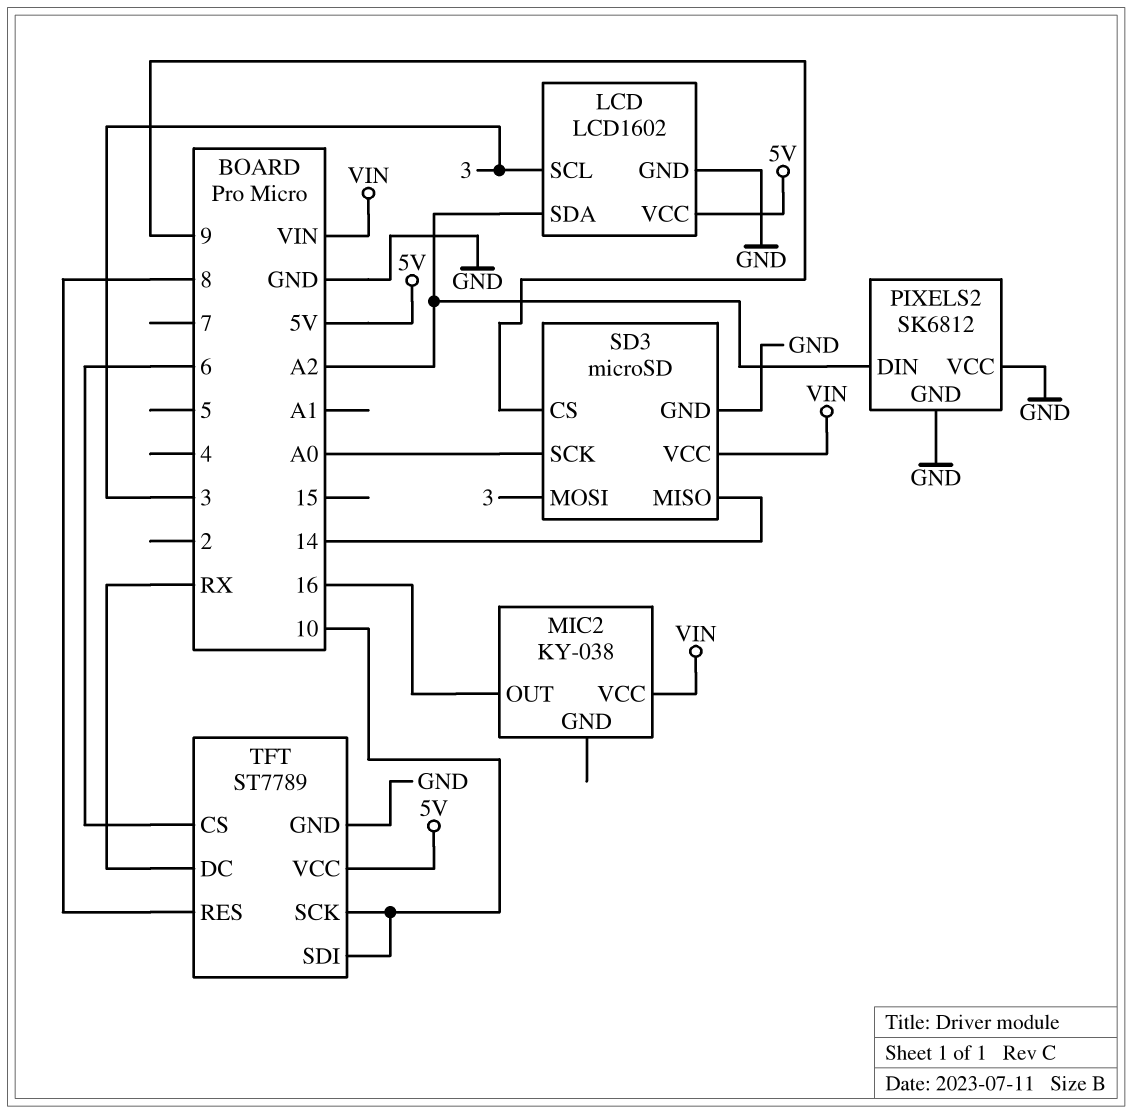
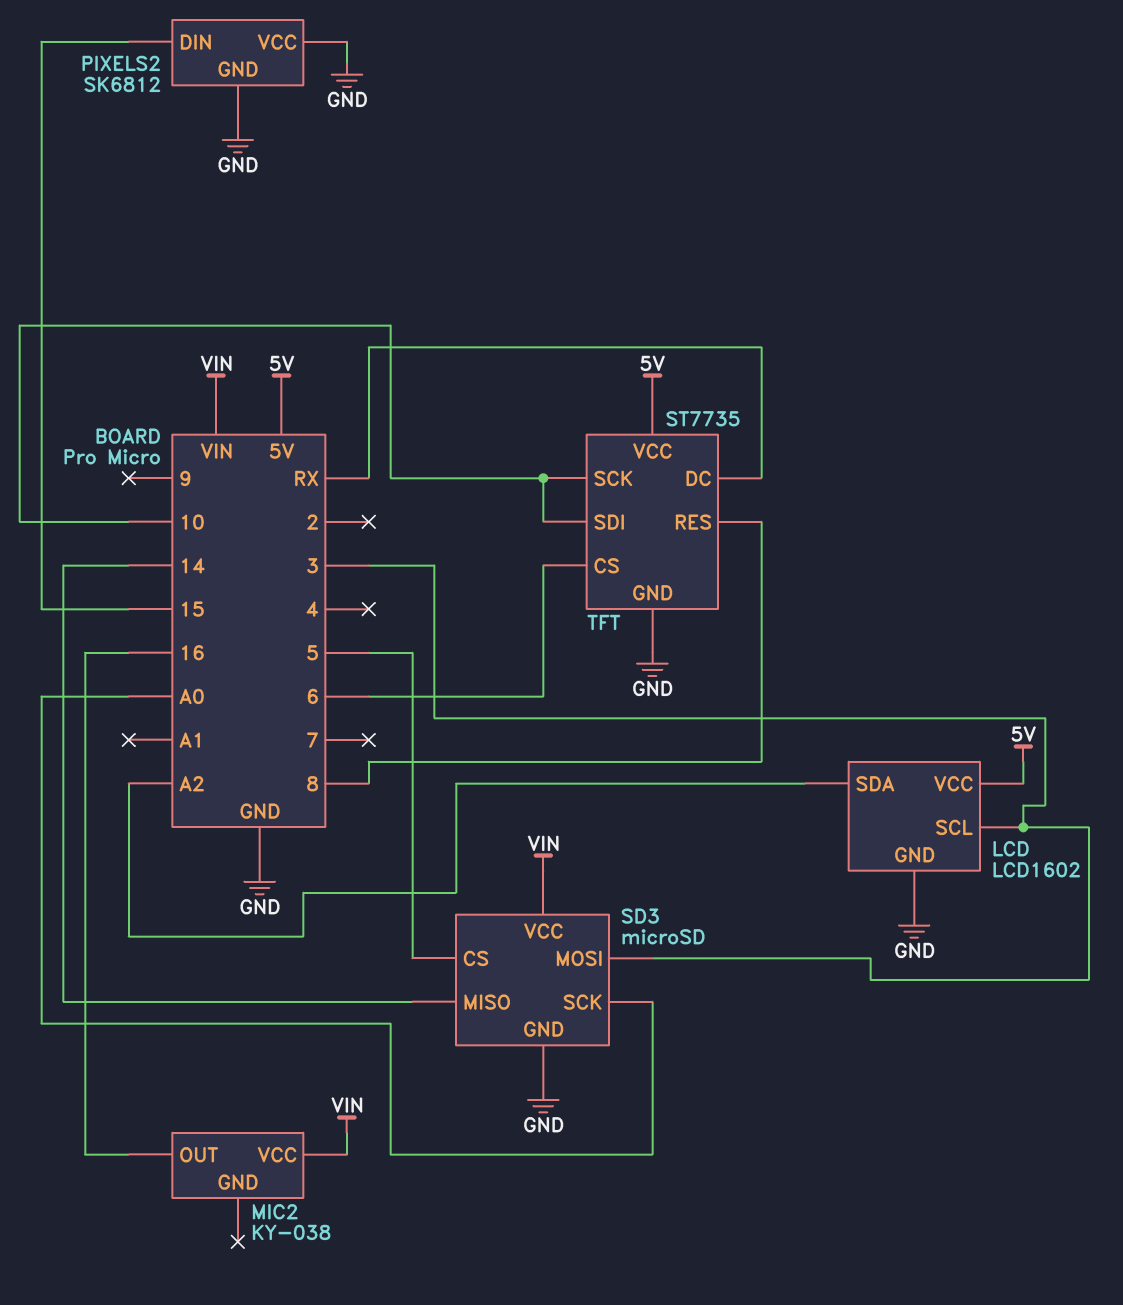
PIXELS2 pin DIN: A2 -> 15
SD3 pin CS: 9 -> 5
TFT: ST7789 -> ST7735

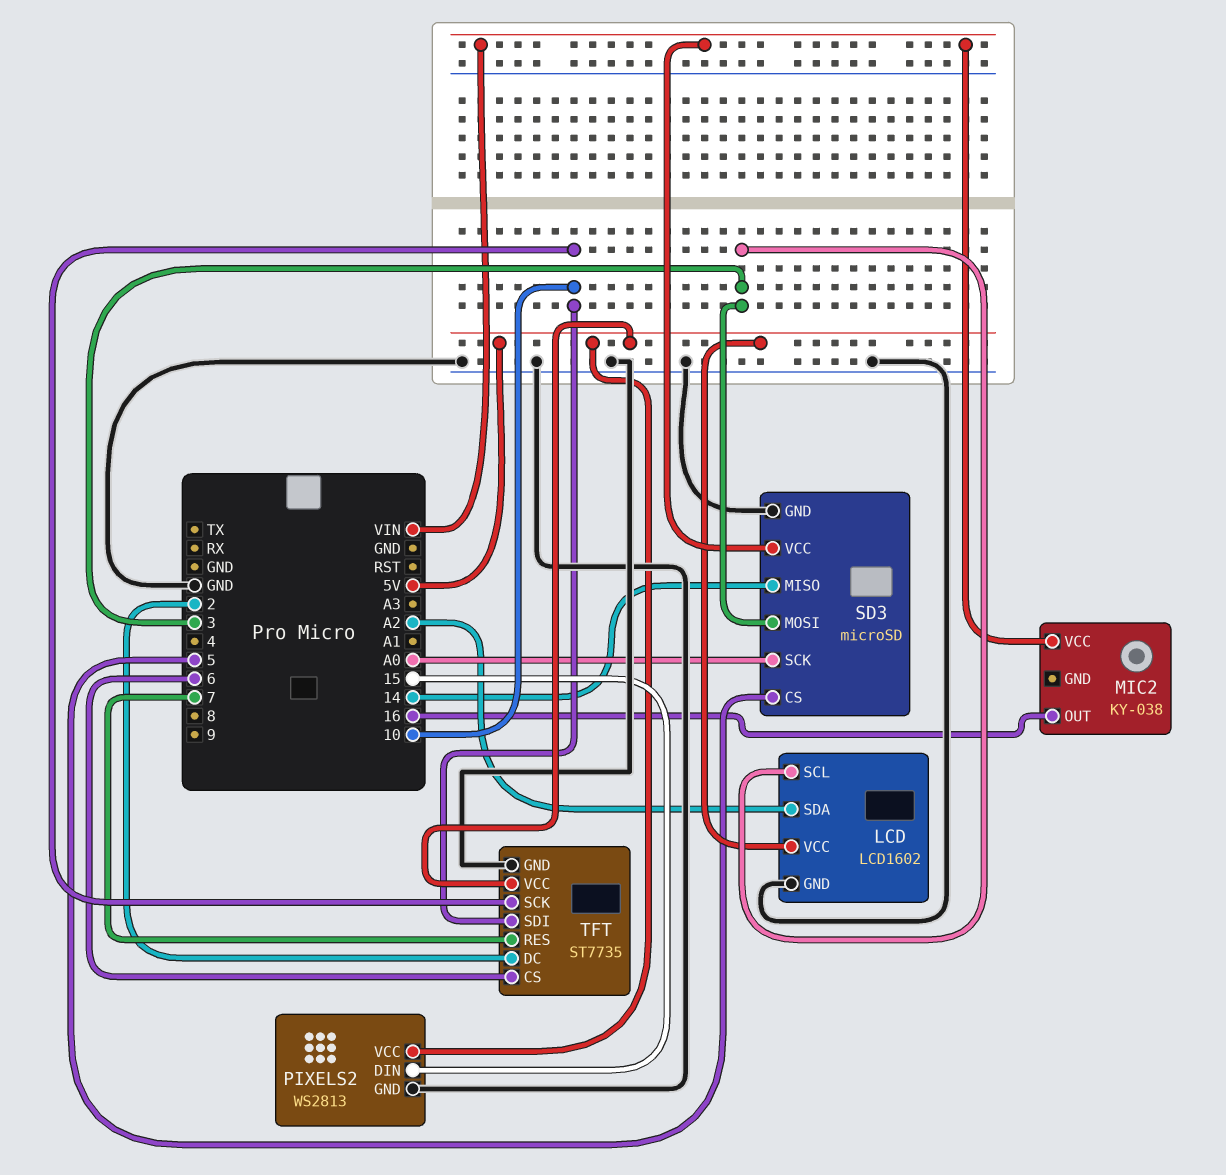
PIXELS2: SK6812 -> WS2813
PIXELS2 pin VCC: GND -> 5V
TFT pin DC: RX -> 2
TFT pin RES: 8 -> 7

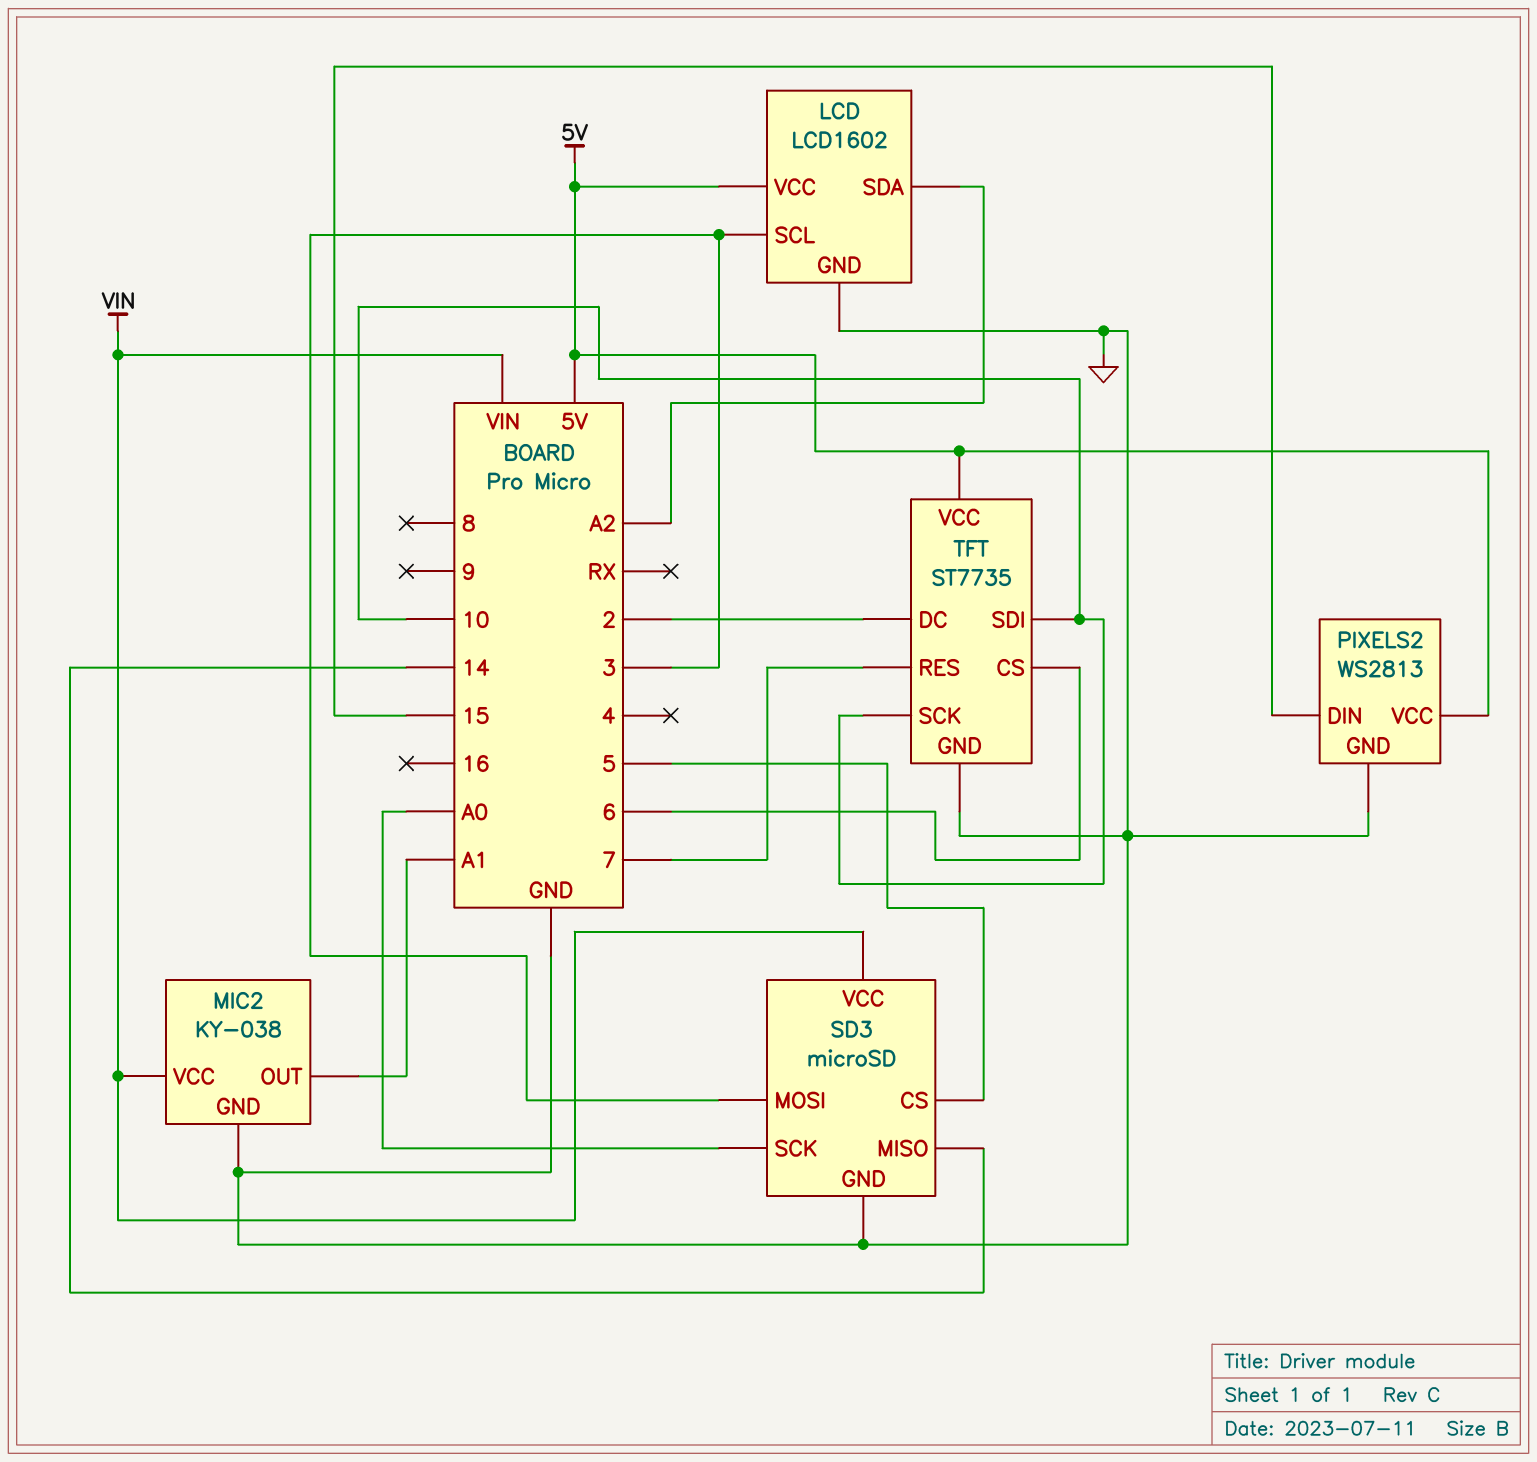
MIC2 pin GND: none -> GND
MIC2 pin OUT: 16 -> A1

